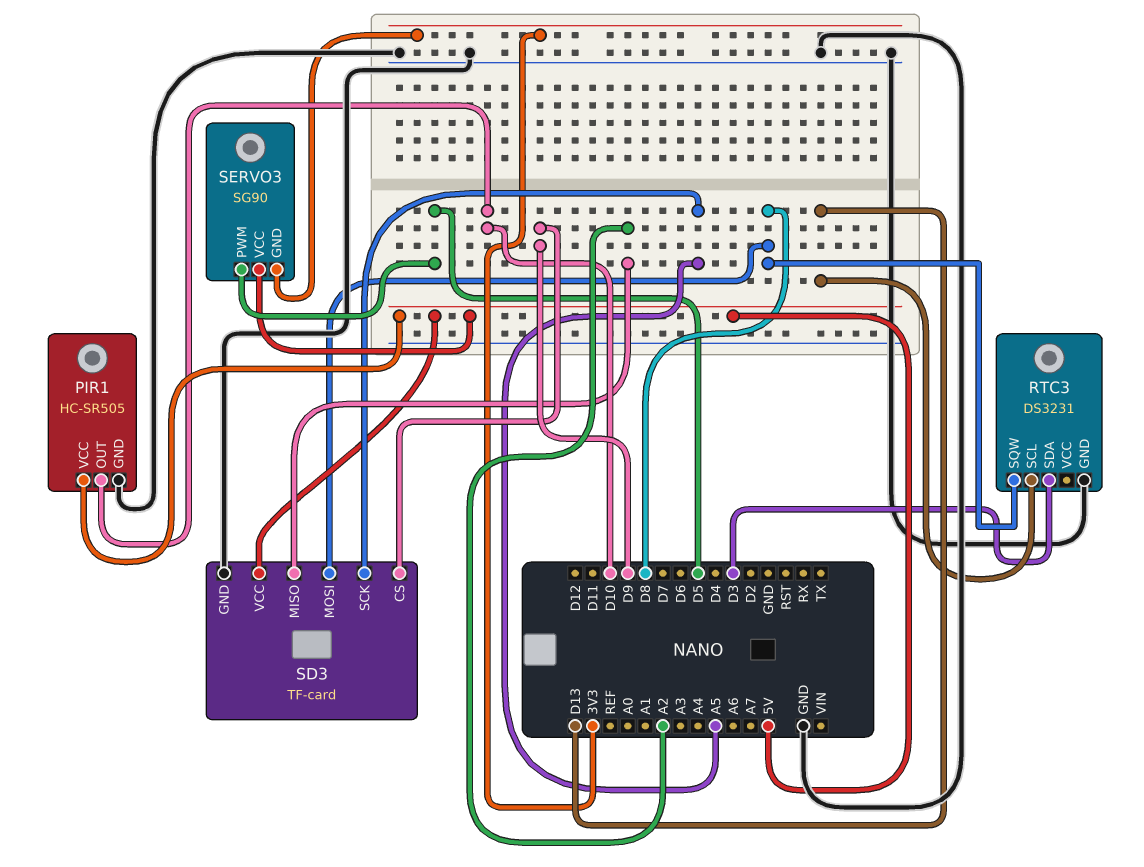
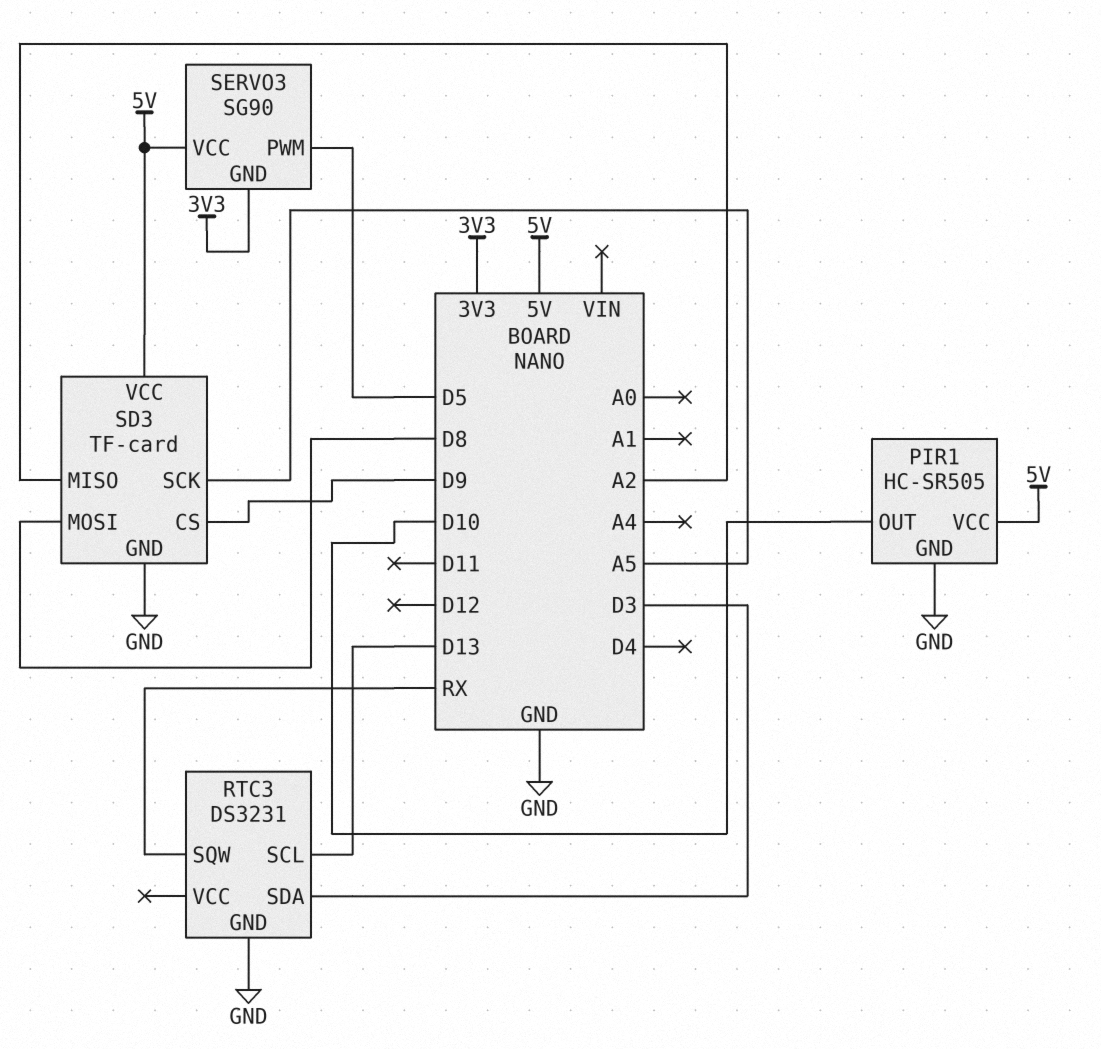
RTC3 pin SQW: D8 -> RX

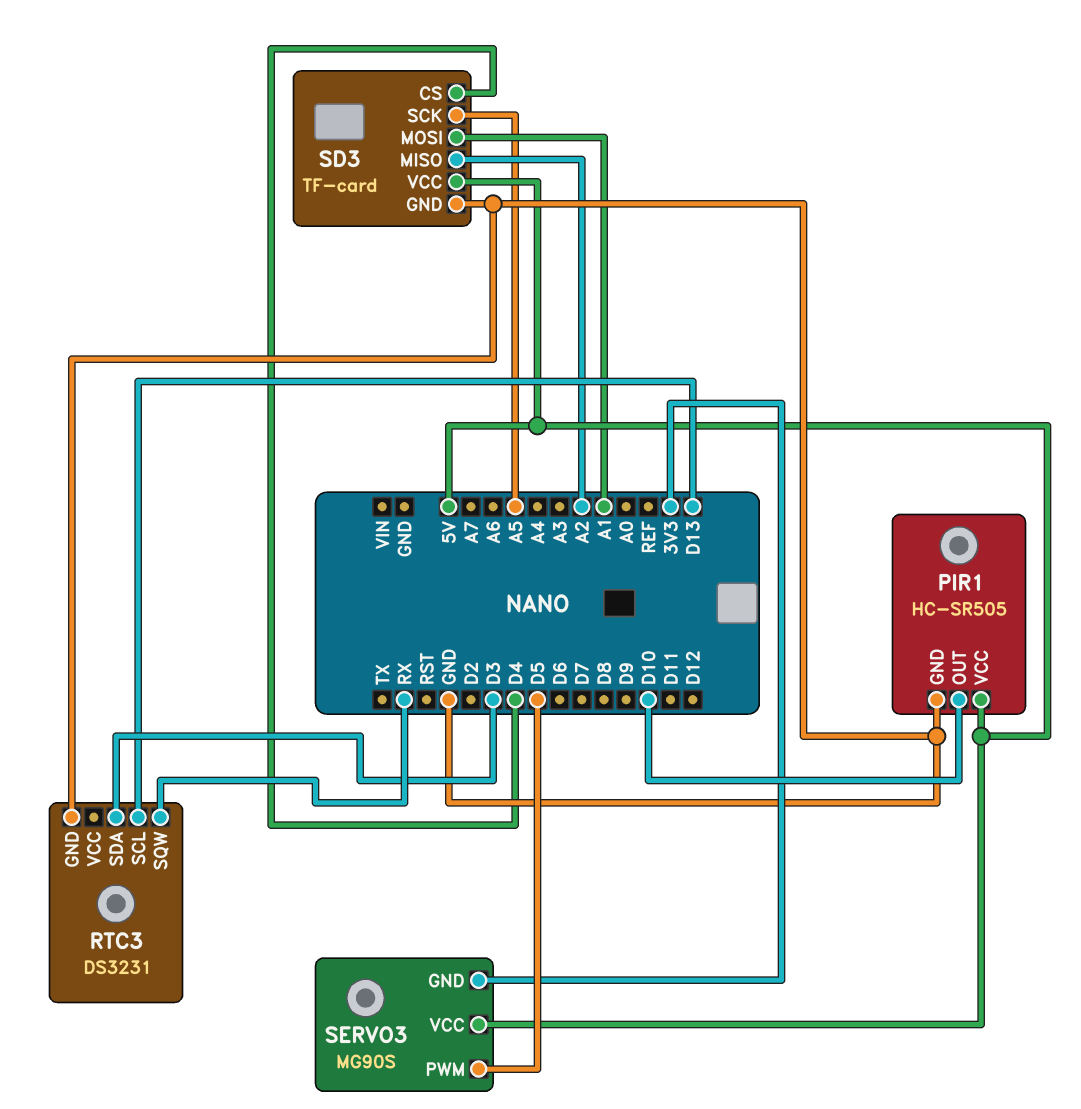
SD3 pin CS: D9 -> D4
SD3 pin MOSI: D8 -> A1
SERVO3: SG90 -> MG90S

